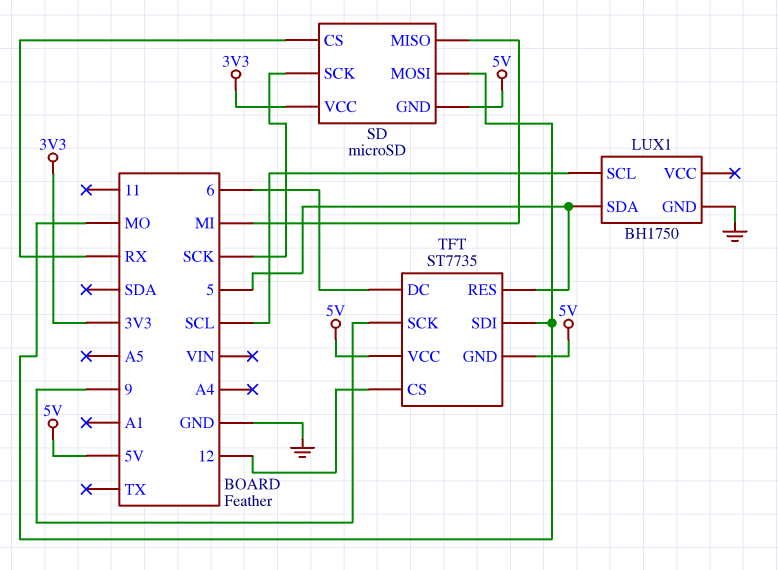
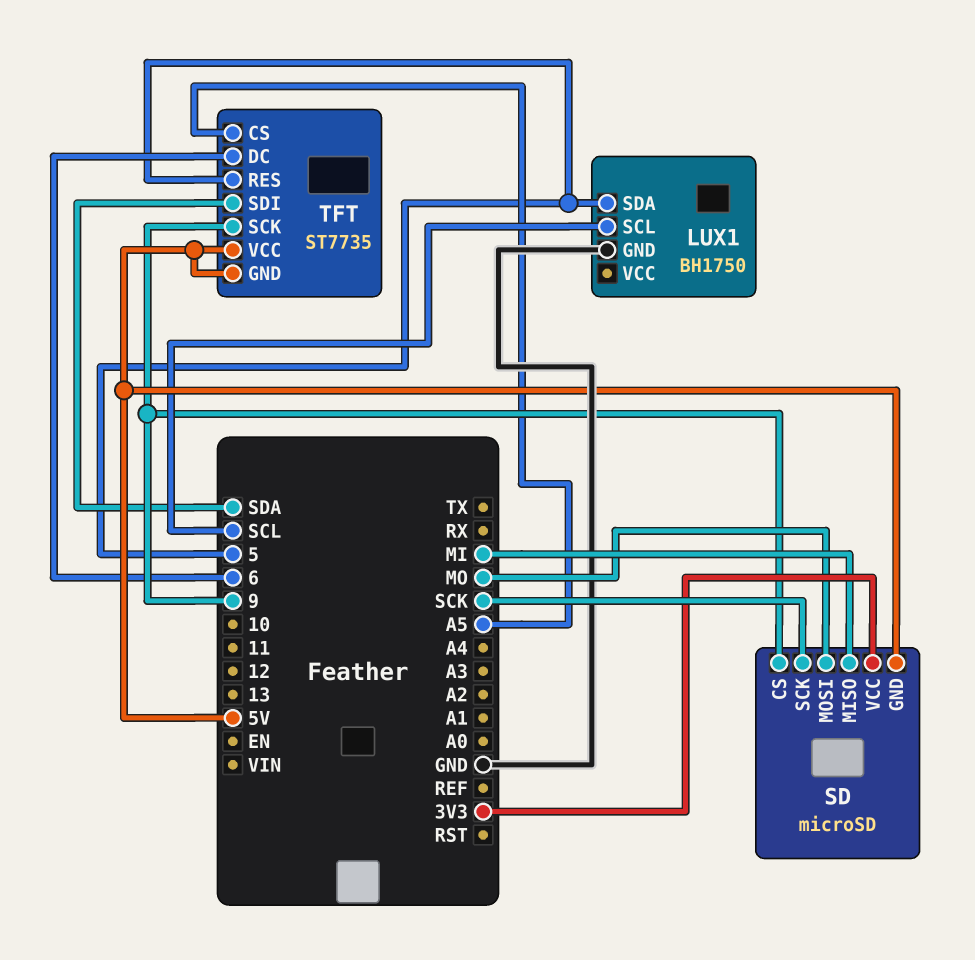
SD pin CS: RX -> 9
TFT pin CS: 12 -> A5
TFT pin SDI: MO -> SDA

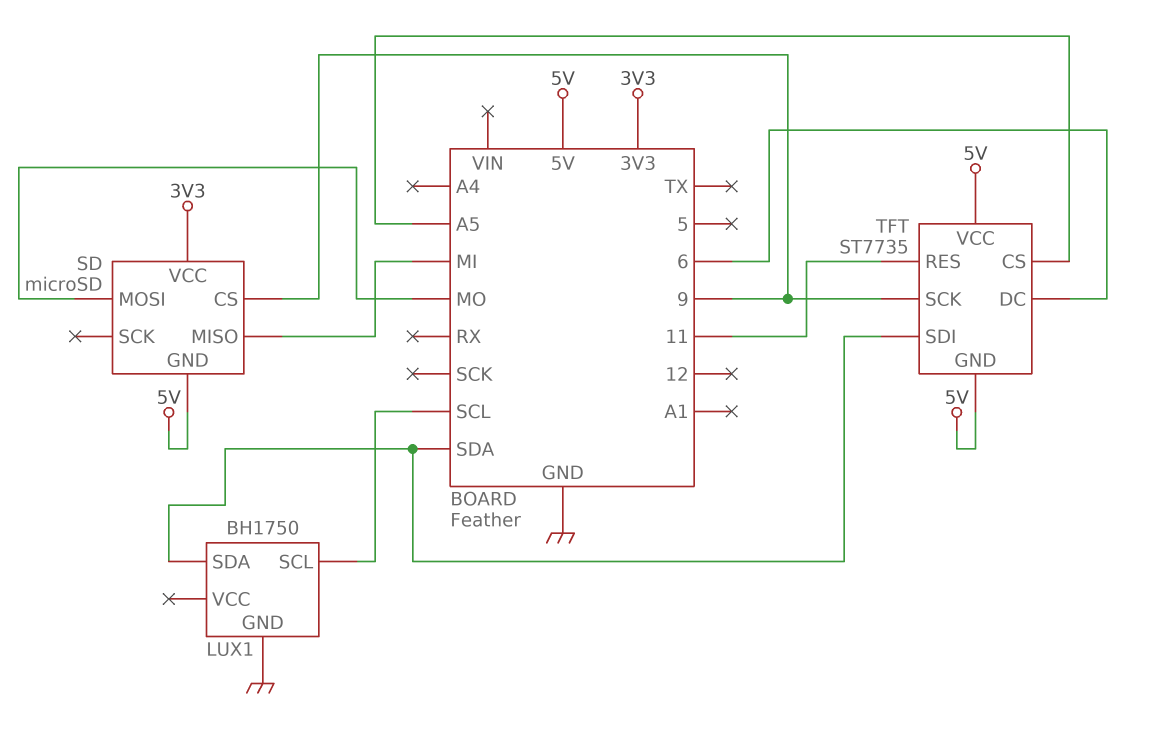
LUX1 pin SDA: 5 -> SDA
SD pin SCK: SCK -> none
TFT pin RES: 5 -> 11

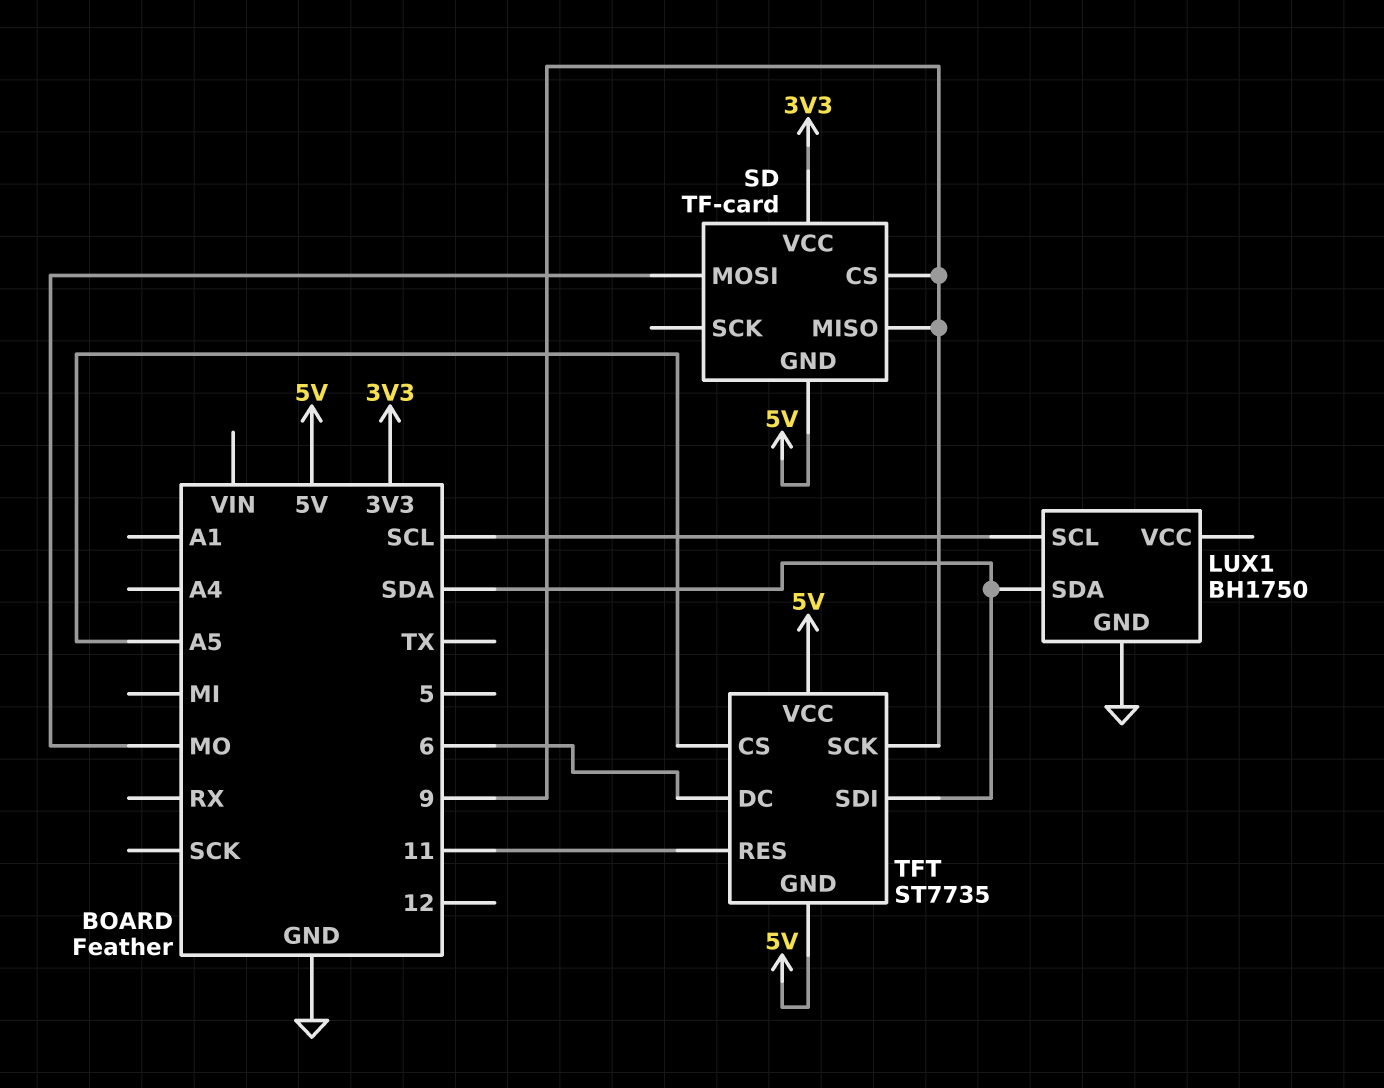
SD: microSD -> TF-card
SD pin MISO: MI -> 9

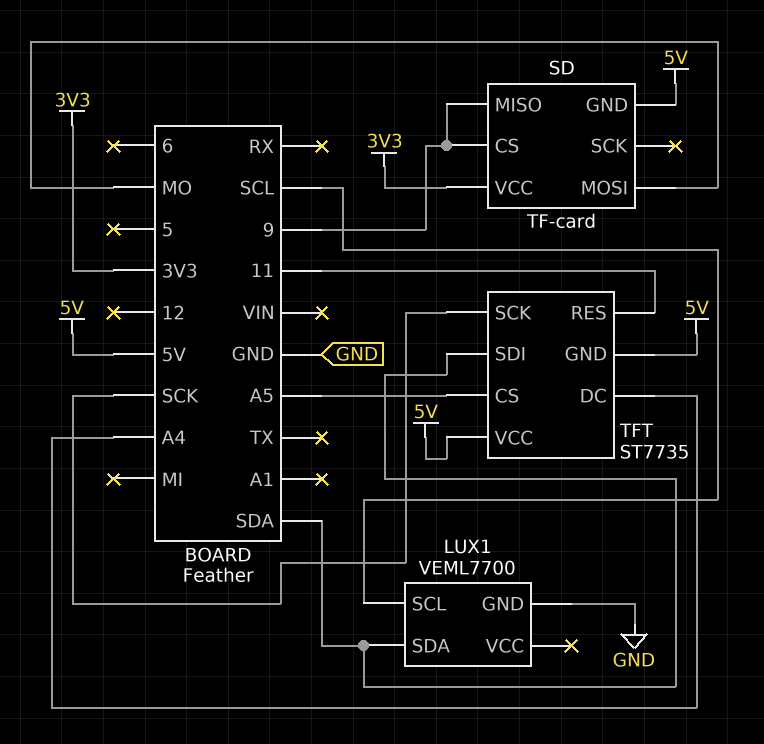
LUX1: BH1750 -> VEML7700
TFT pin DC: 6 -> A4
TFT pin SCK: 9 -> SCK

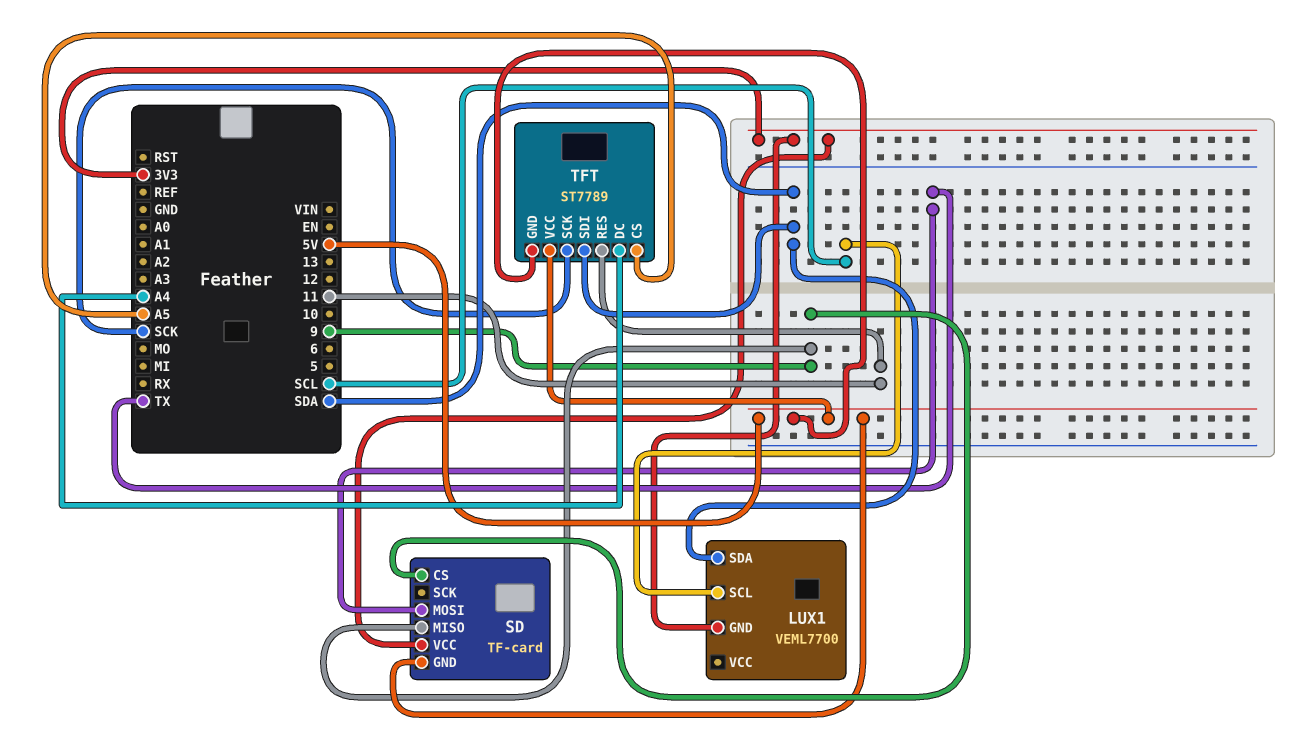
LUX1 pin GND: GND -> 3V3
SD pin MOSI: MO -> TX
TFT: ST7735 -> ST7789

